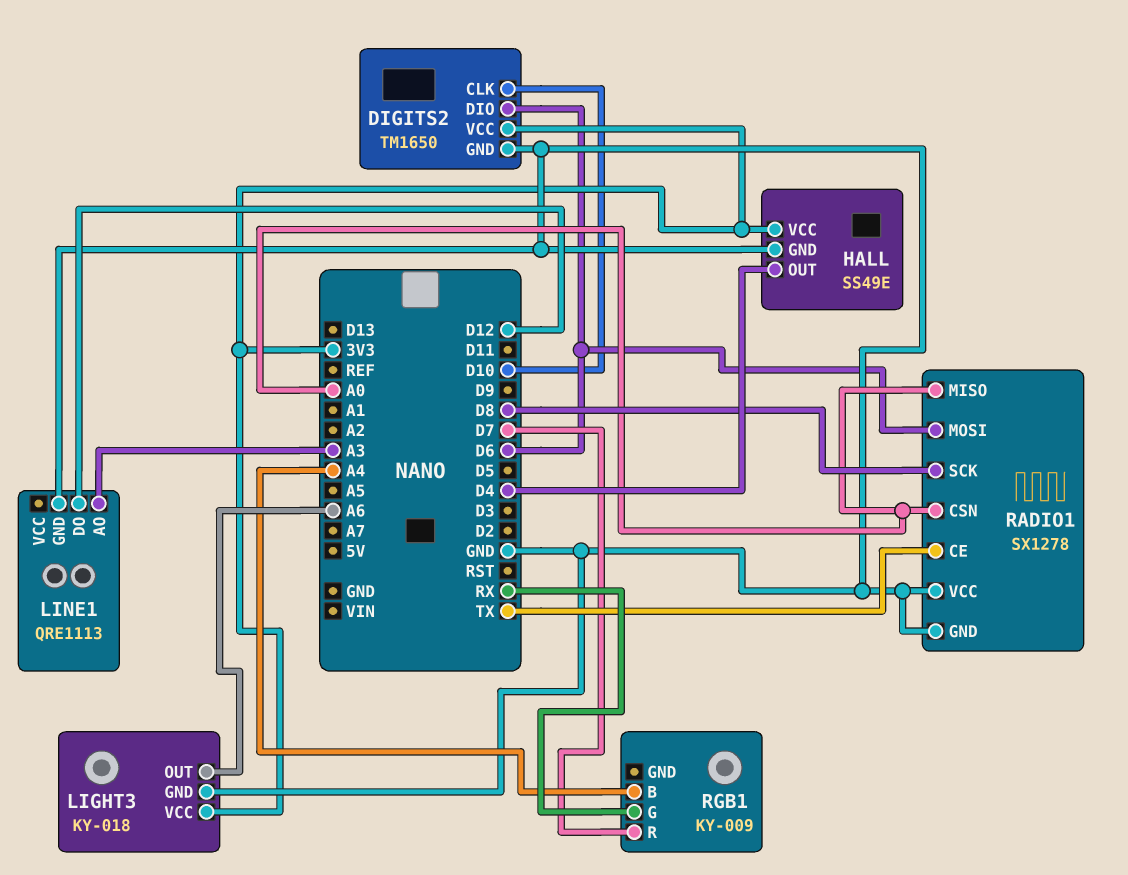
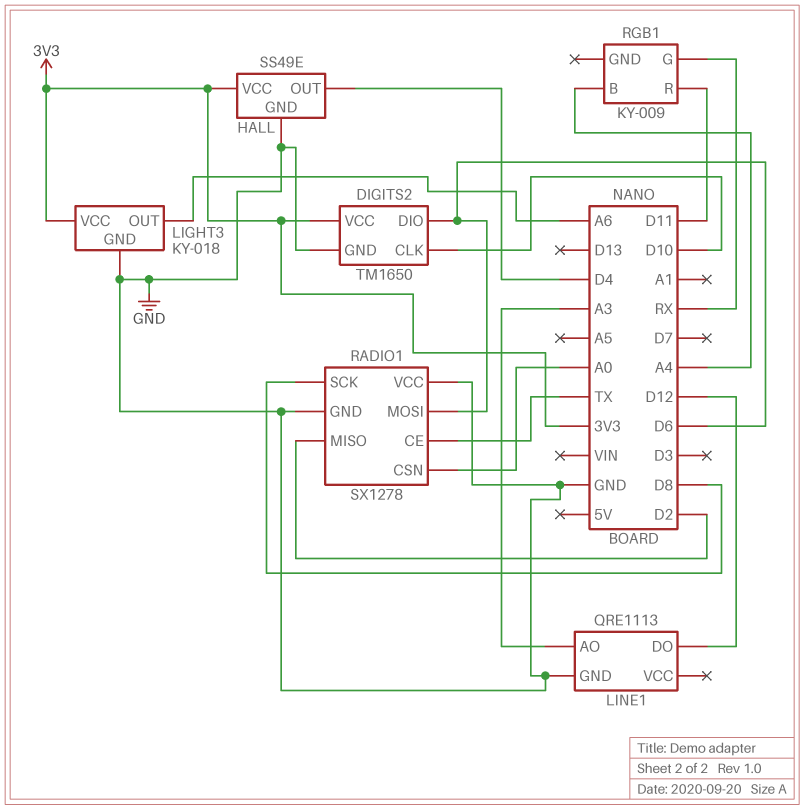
RADIO1 pin MISO: A0 -> D2
RGB1 pin R: D7 -> D11

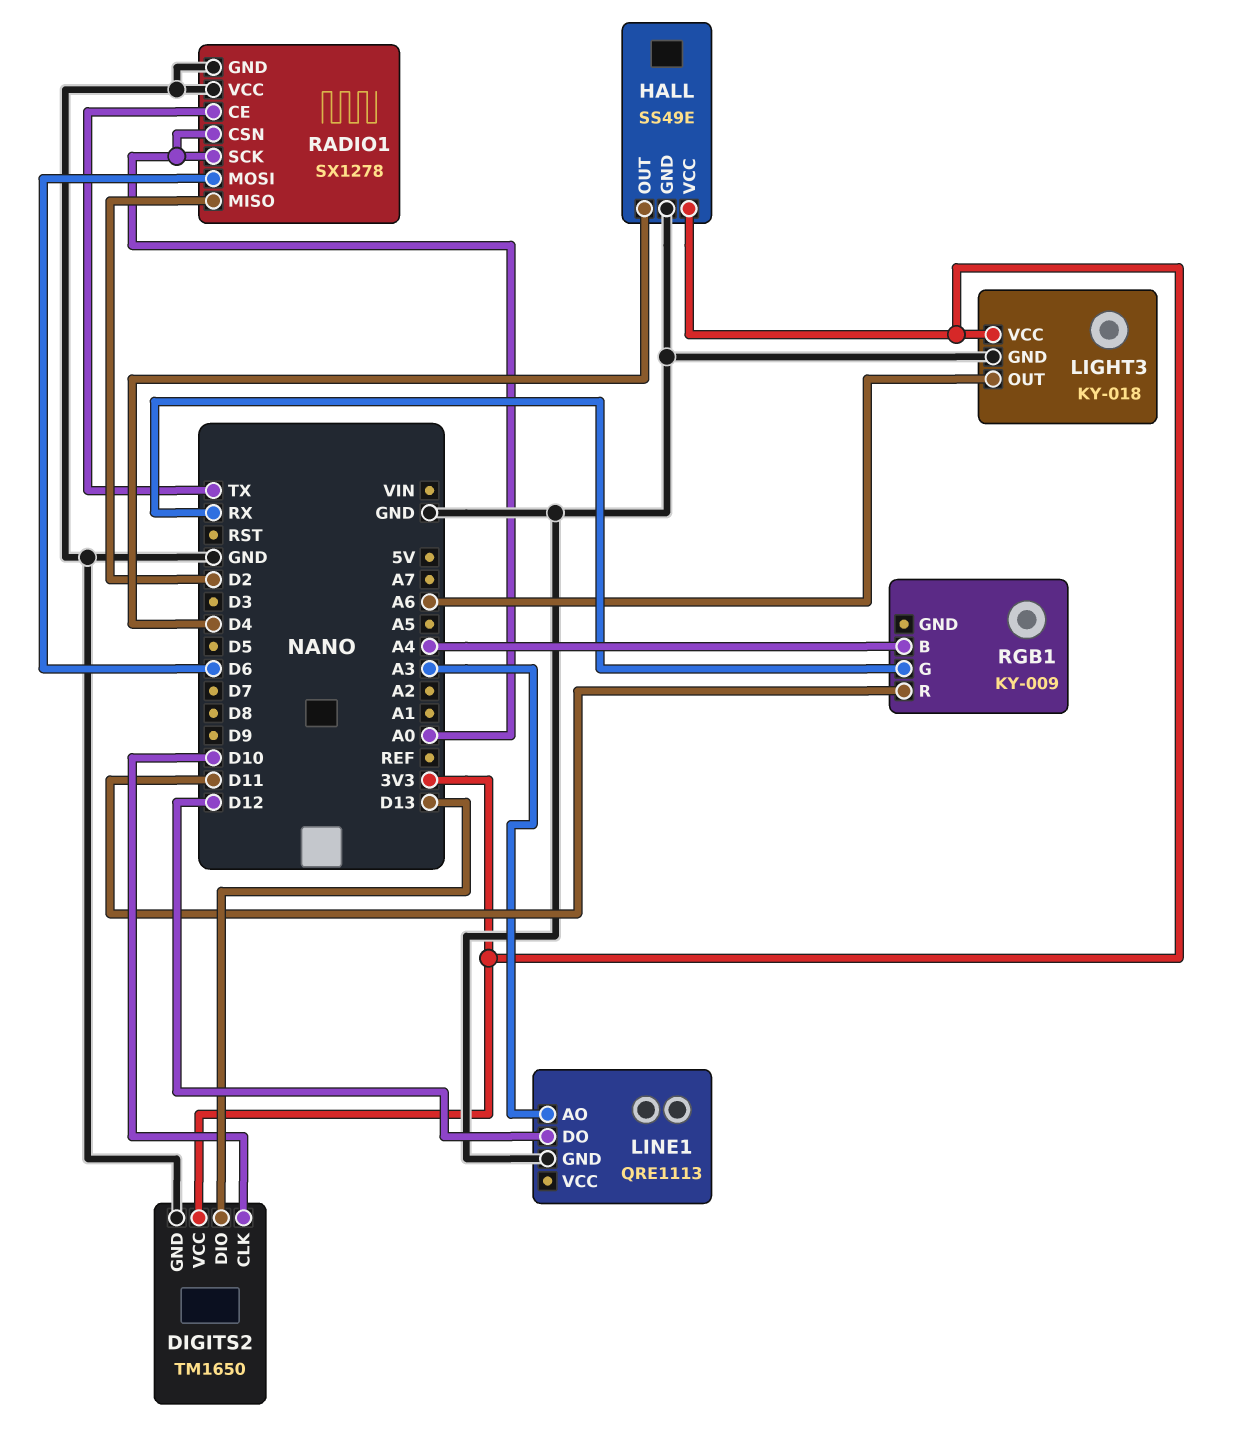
DIGITS2 pin DIO: D6 -> D13
RADIO1 pin SCK: D8 -> A0

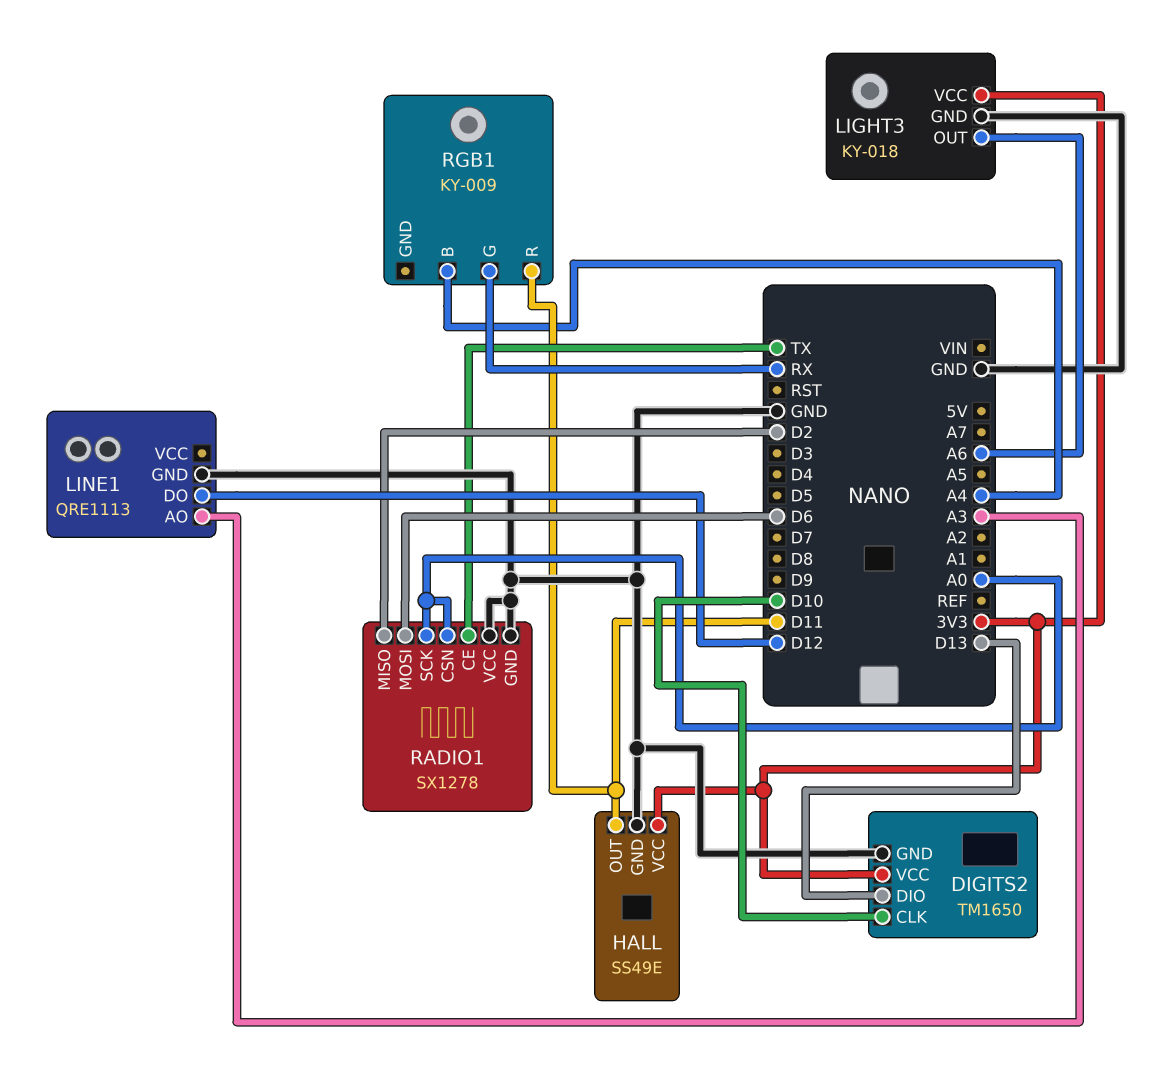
HALL pin OUT: D4 -> D11

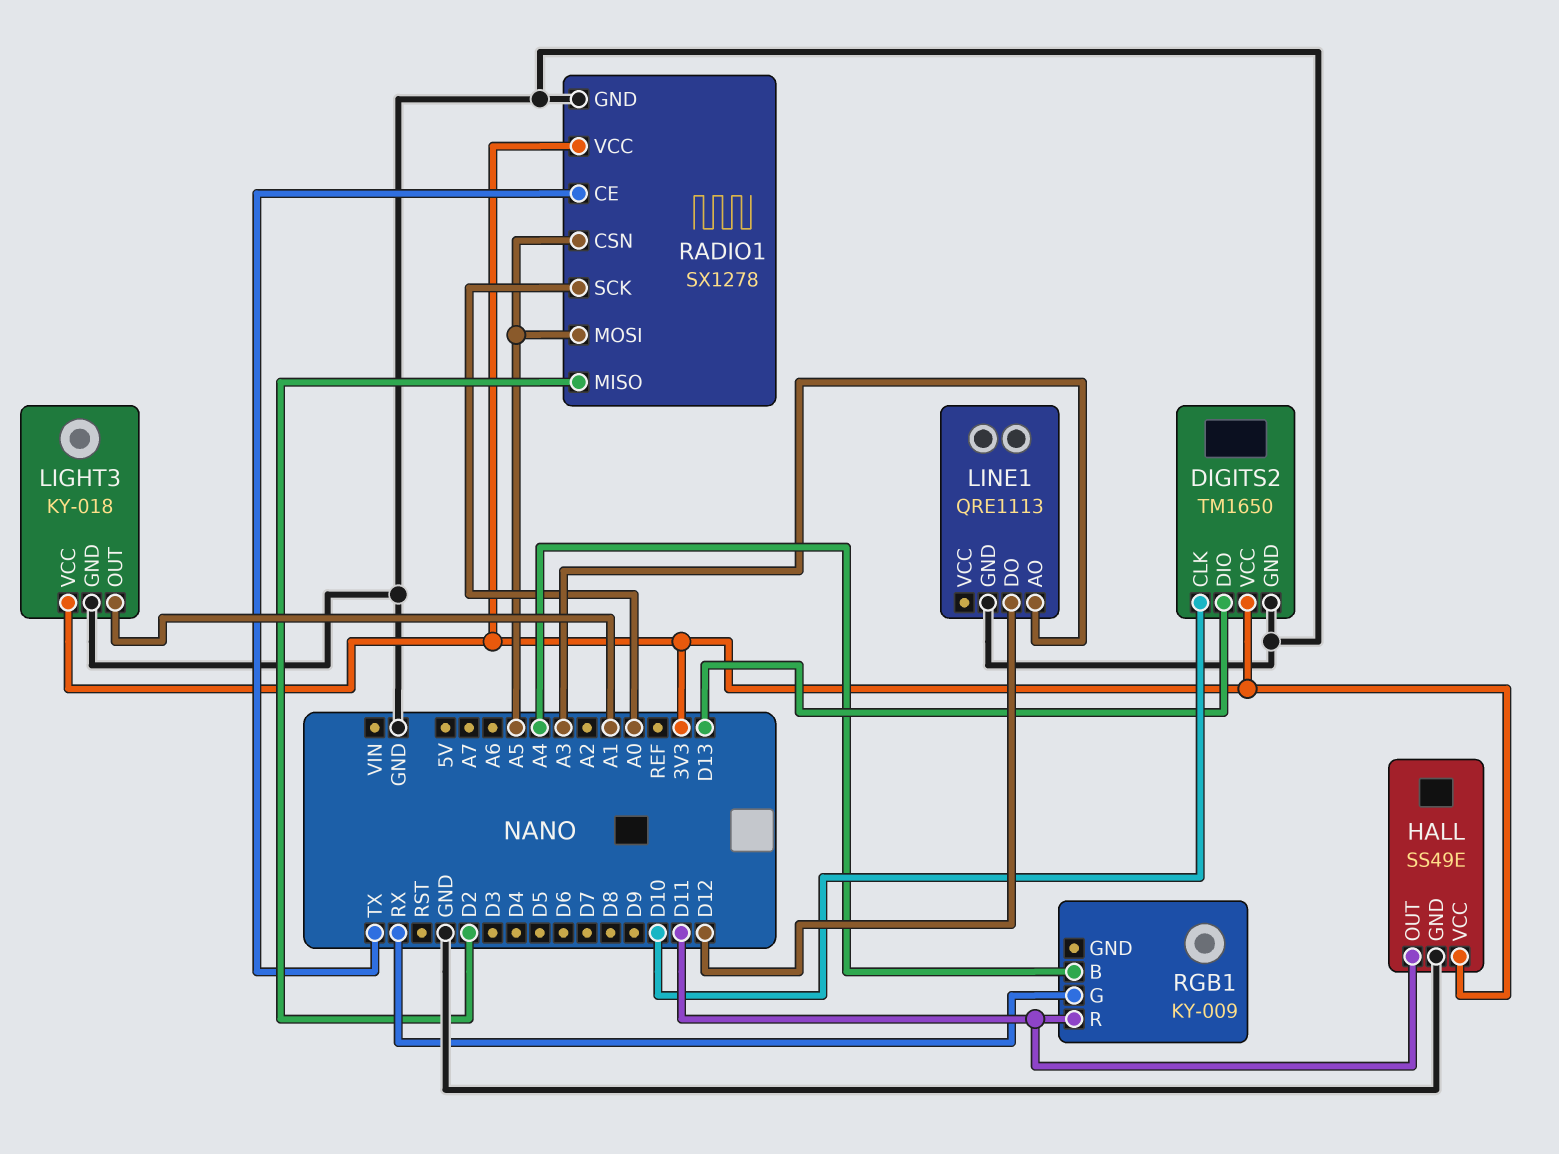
LIGHT3 pin OUT: A6 -> A1
RADIO1 pin CSN: A0 -> A5
RADIO1 pin MOSI: D6 -> A5
RADIO1 pin VCC: GND -> 3V3

